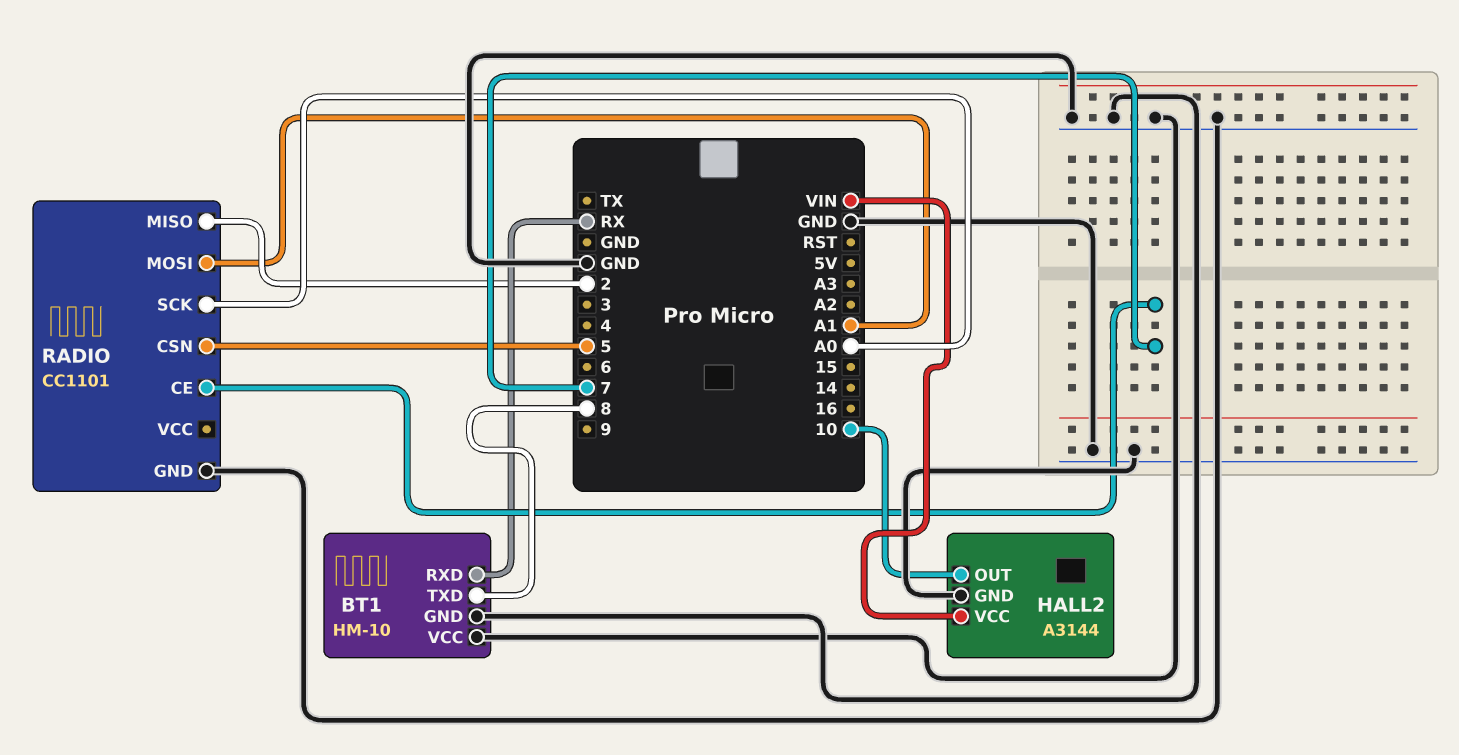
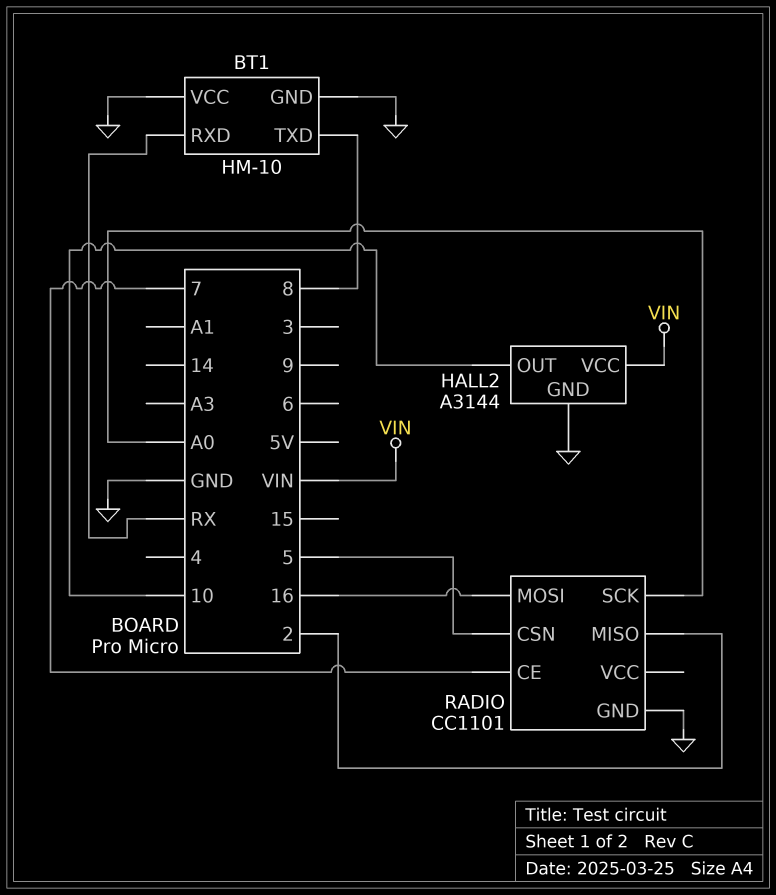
RADIO pin MOSI: A1 -> 16

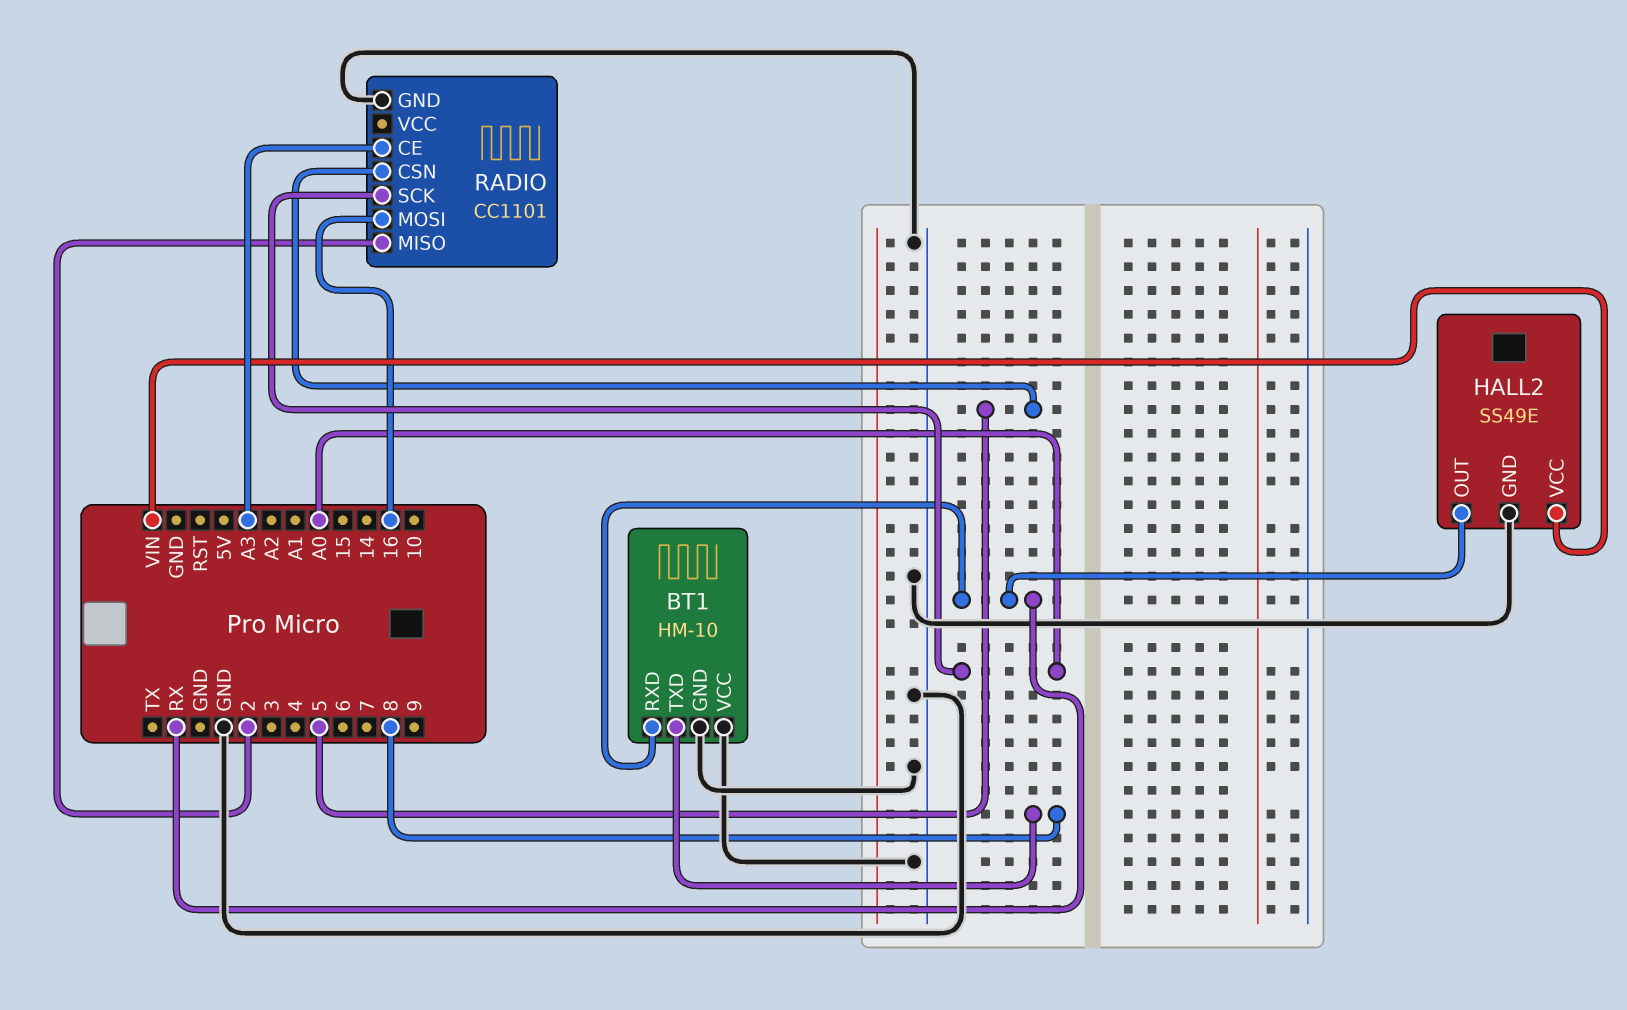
HALL2: A3144 -> SS49E
HALL2 pin OUT: 10 -> RX
RADIO pin CE: 7 -> A3

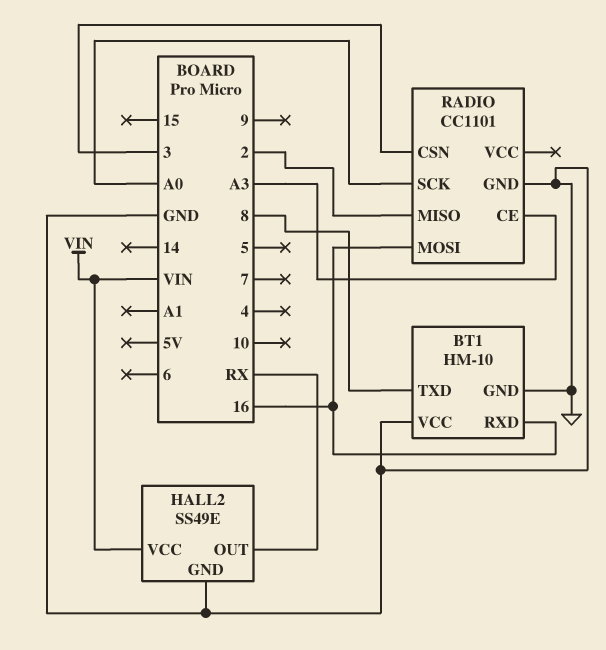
BT1 pin RXD: RX -> 16
RADIO pin CSN: 5 -> 3

